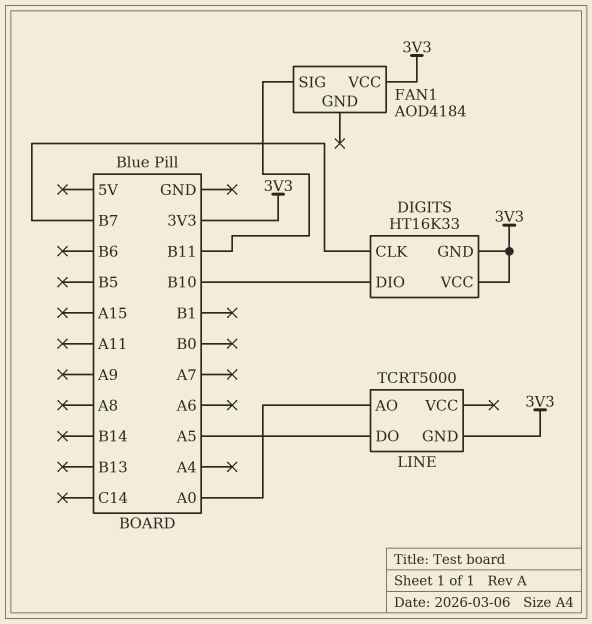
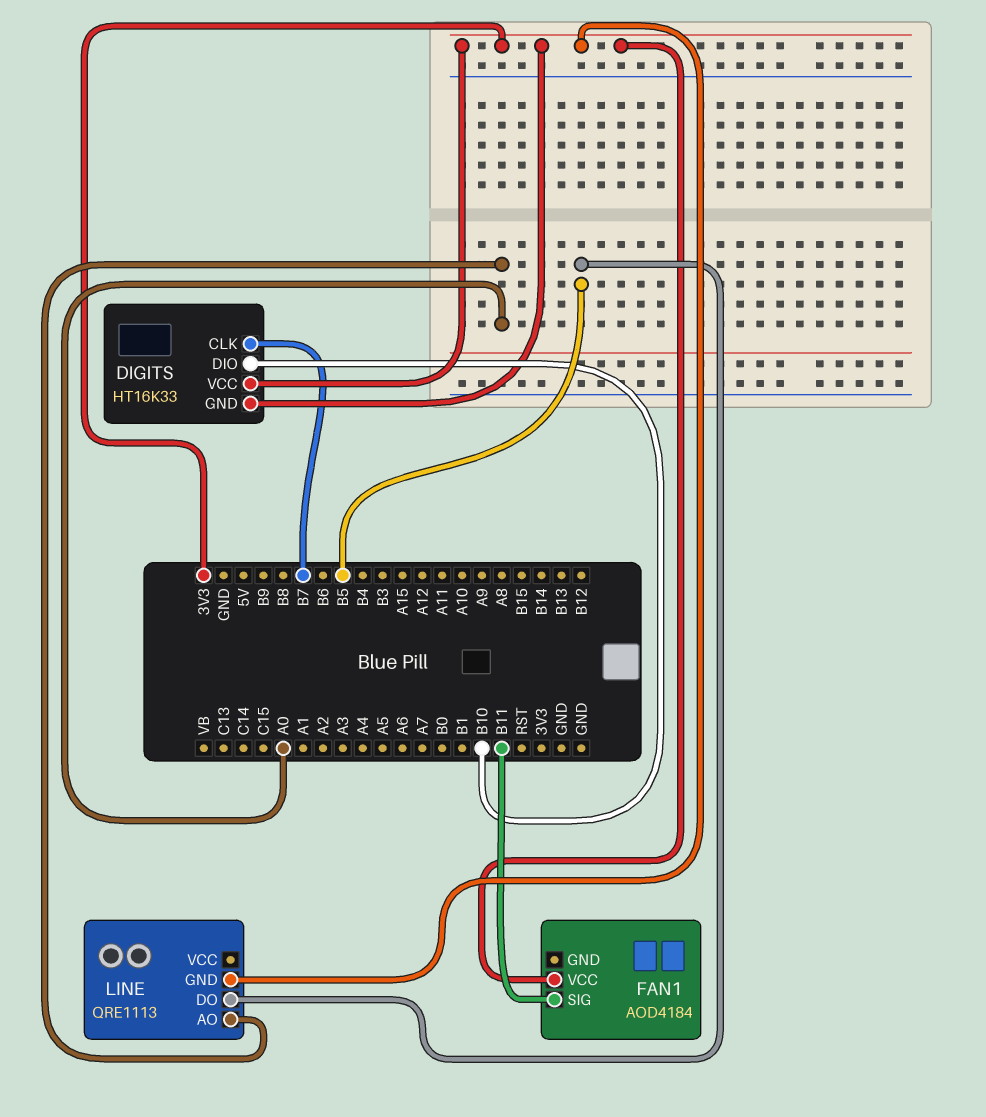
LINE: TCRT5000 -> QRE1113
LINE pin DO: A5 -> B5

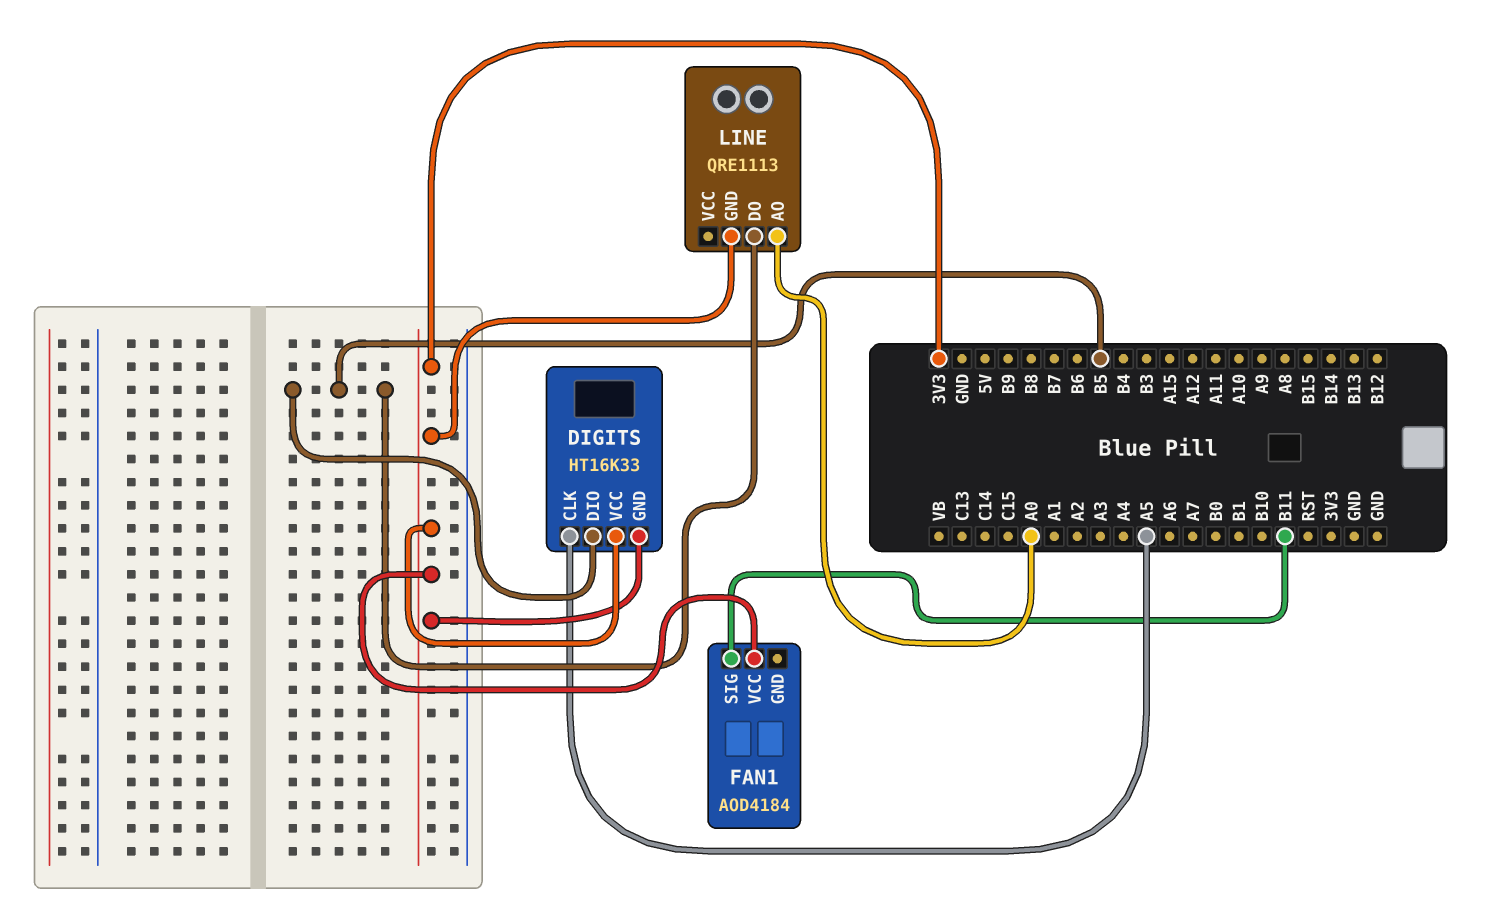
DIGITS pin CLK: B7 -> A5
DIGITS pin DIO: B10 -> B5

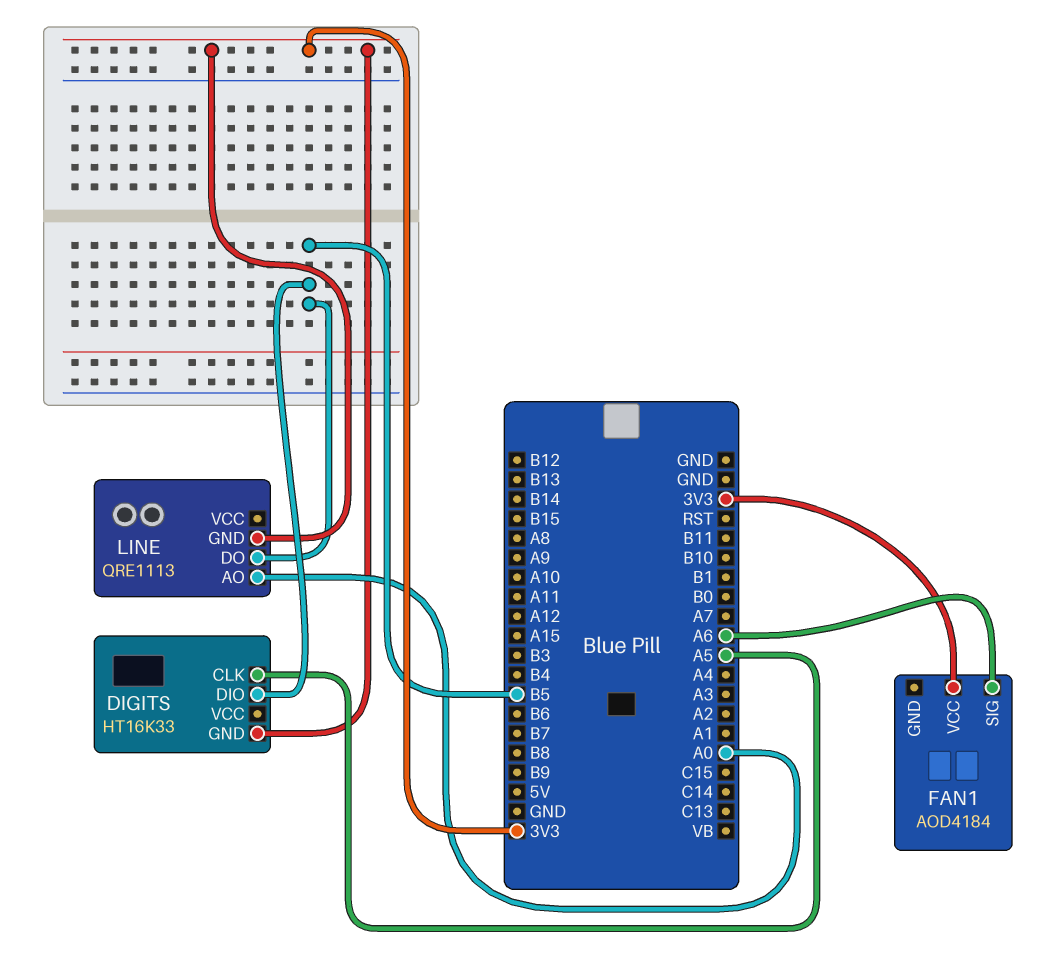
DIGITS pin VCC: 3V3 -> none
FAN1 pin SIG: B11 -> A6

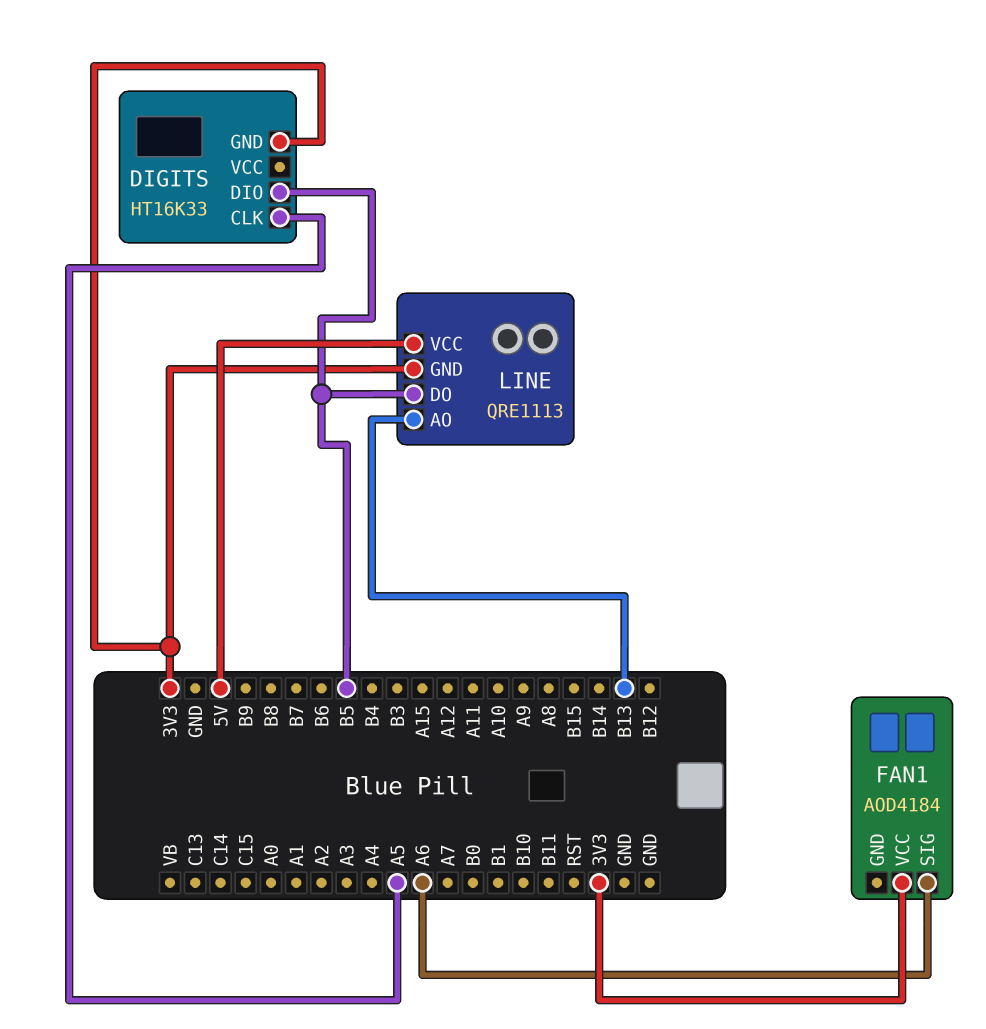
LINE pin AO: A0 -> B13
LINE pin VCC: none -> 5V

